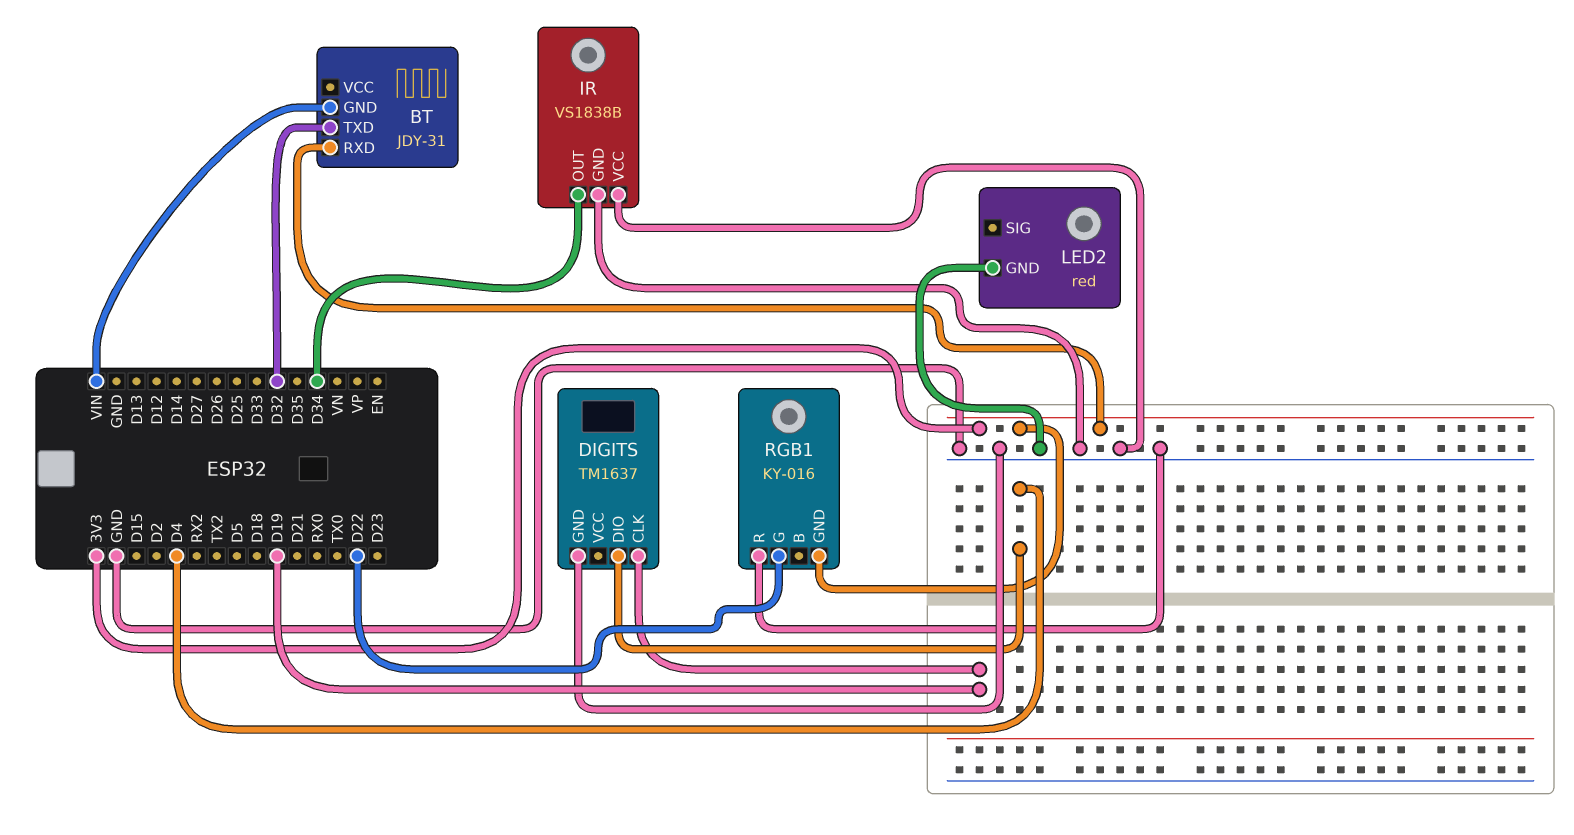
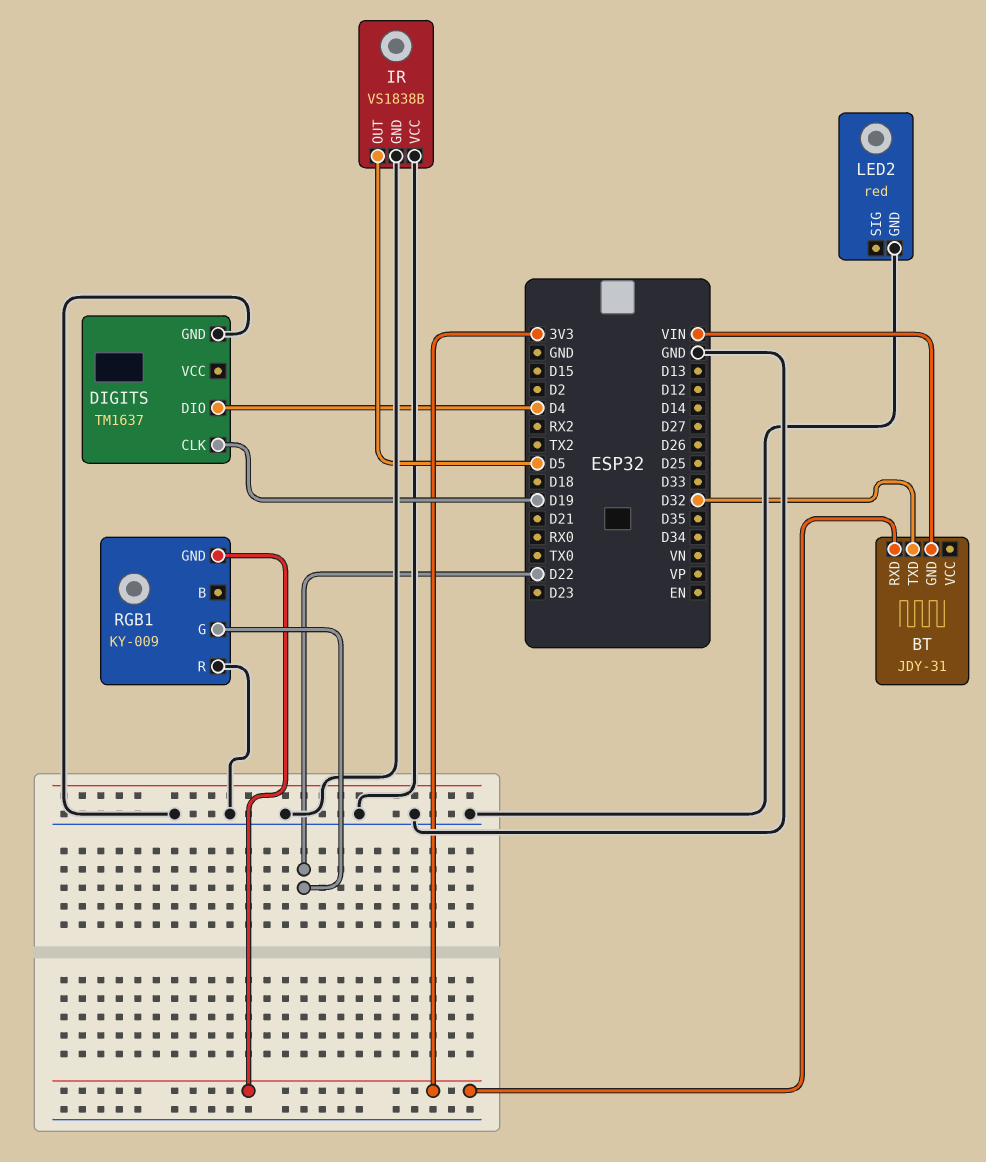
IR pin OUT: D34 -> D5
RGB1: KY-016 -> KY-009

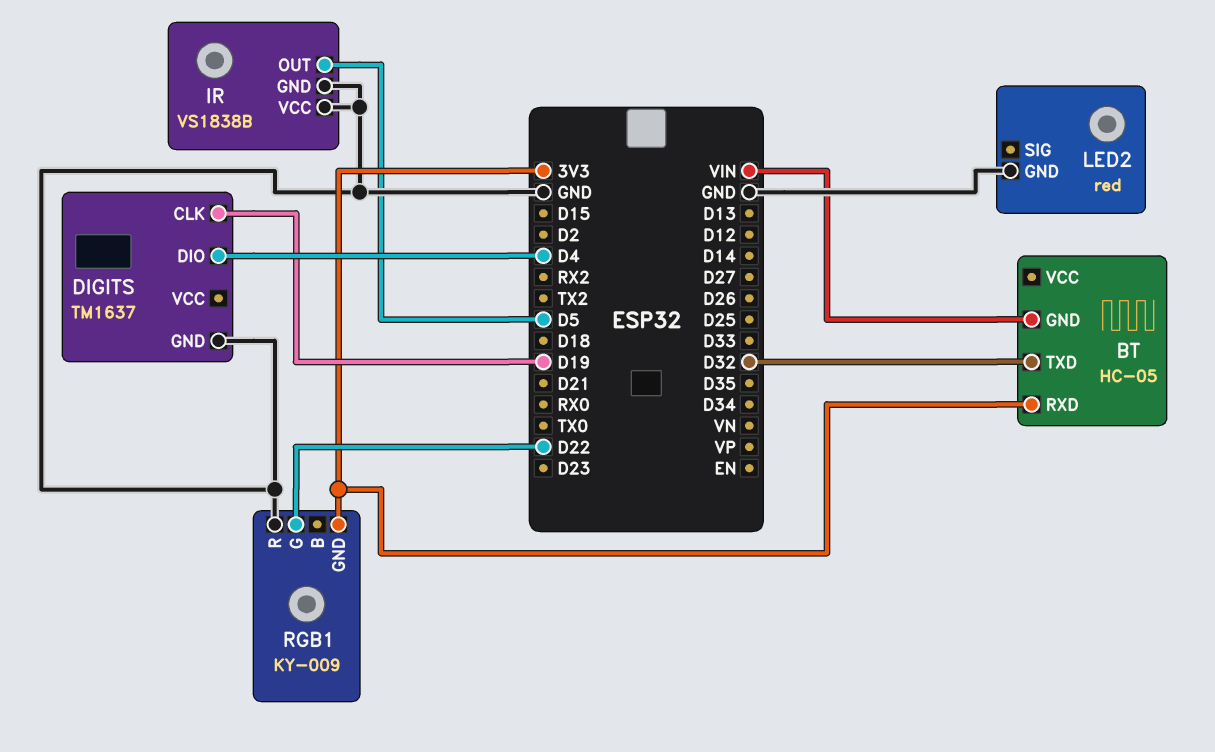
BT: JDY-31 -> HC-05

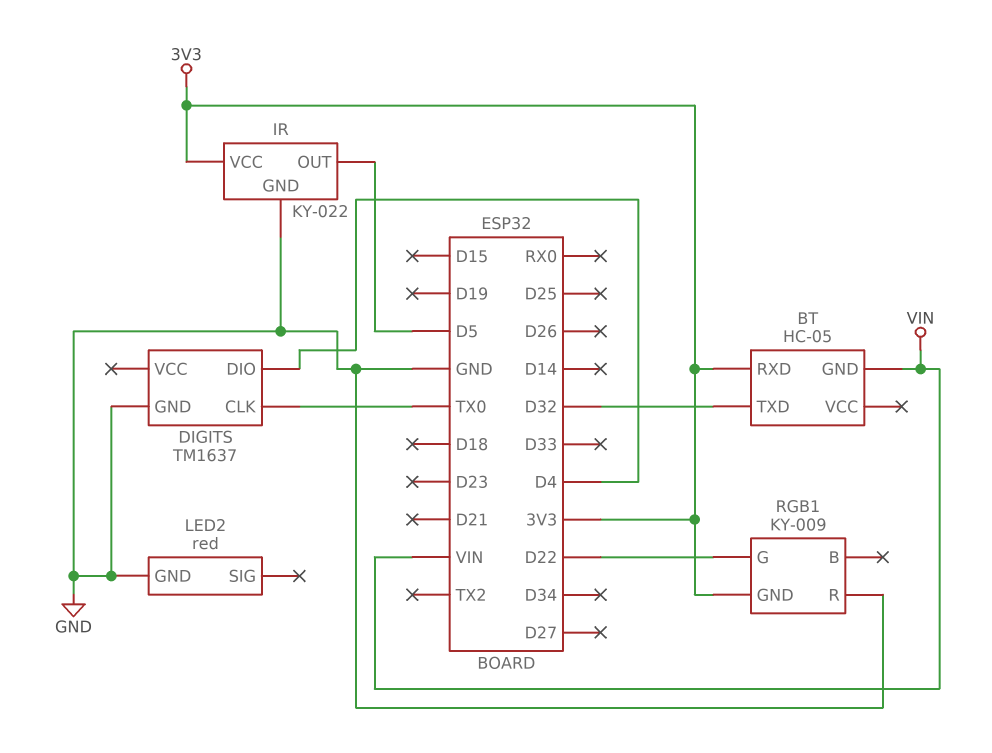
DIGITS pin CLK: D19 -> TX0
IR: VS1838B -> KY-022
IR pin VCC: GND -> 3V3

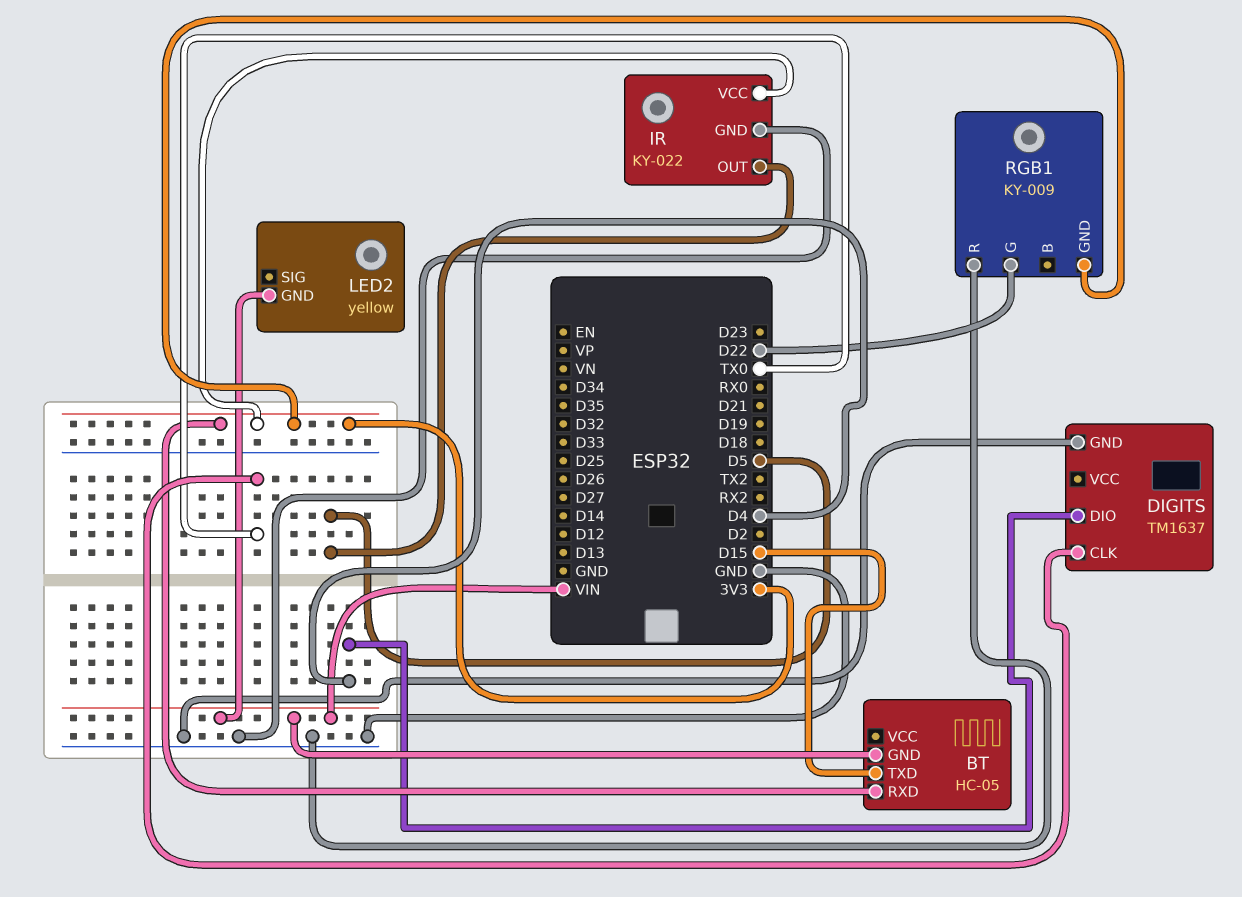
BT pin TXD: D32 -> D15
LED2: red -> yellow
LED2 pin GND: GND -> VIN

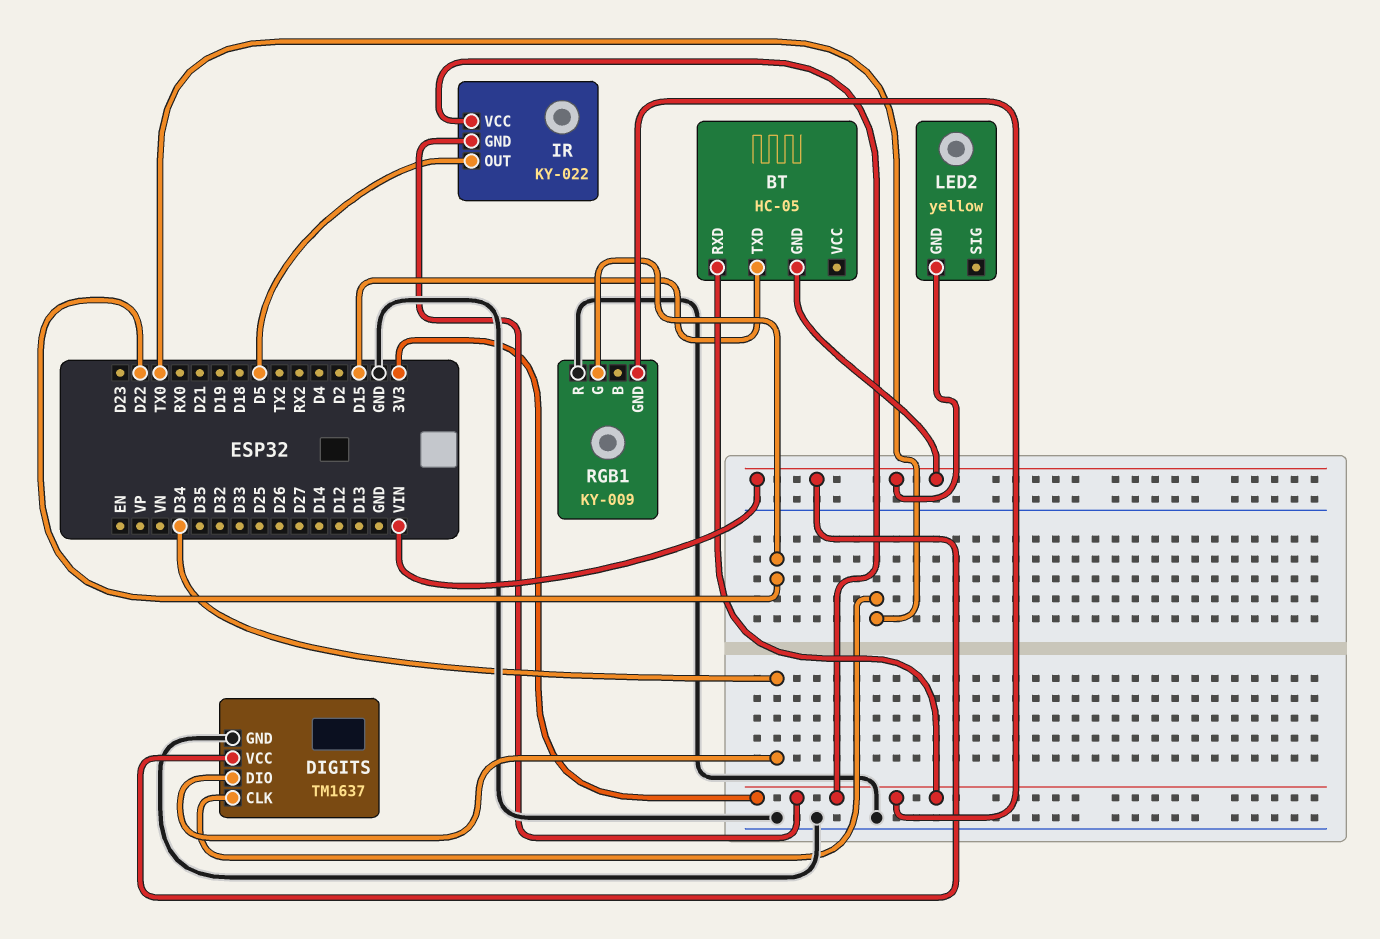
DIGITS pin DIO: D4 -> D34
DIGITS pin VCC: none -> VIN
IR pin GND: GND -> 3V3

